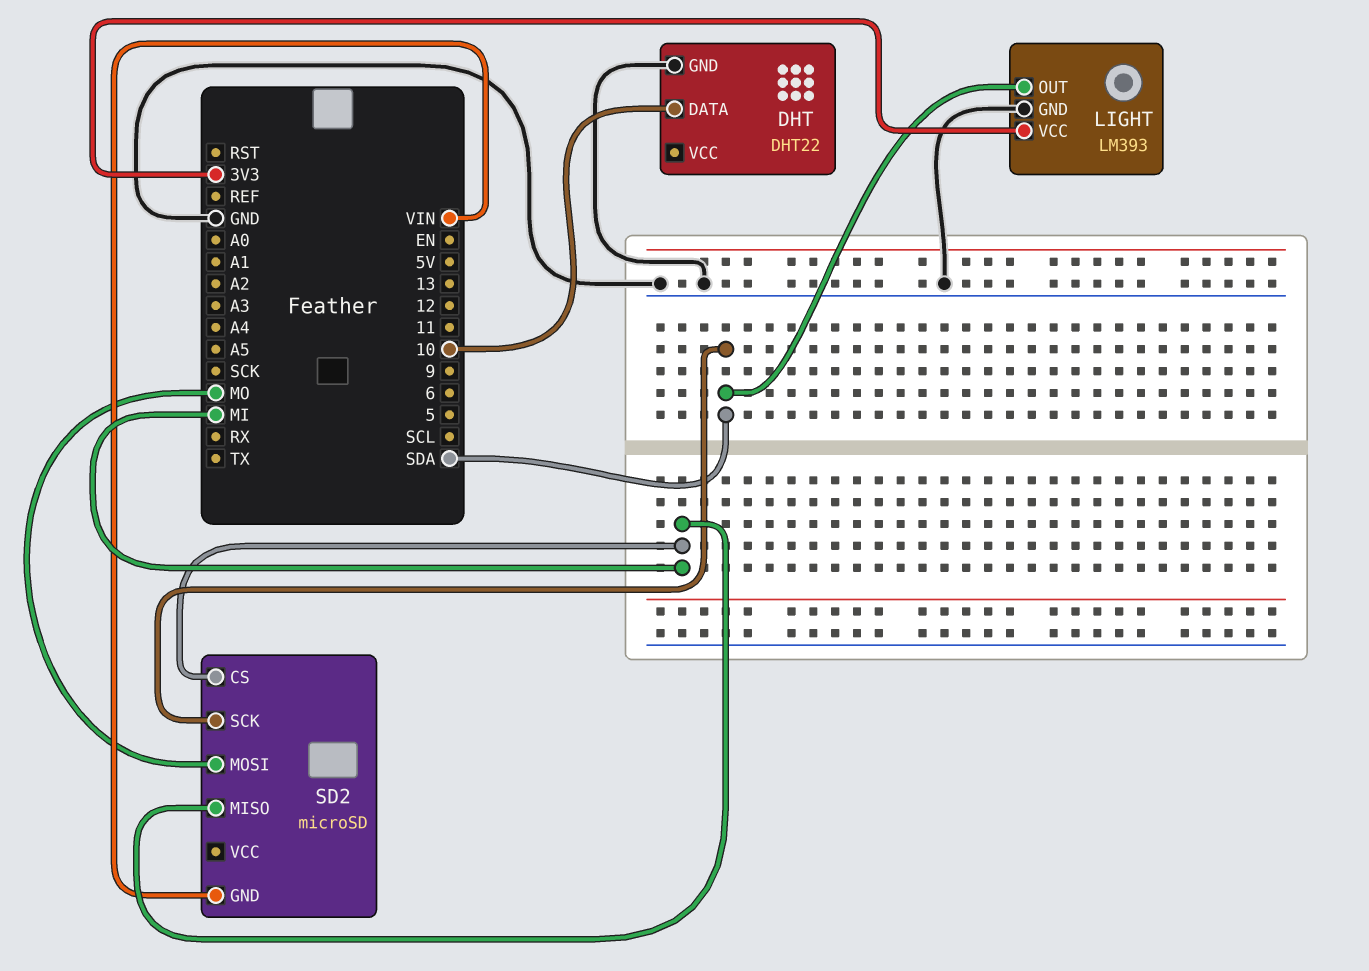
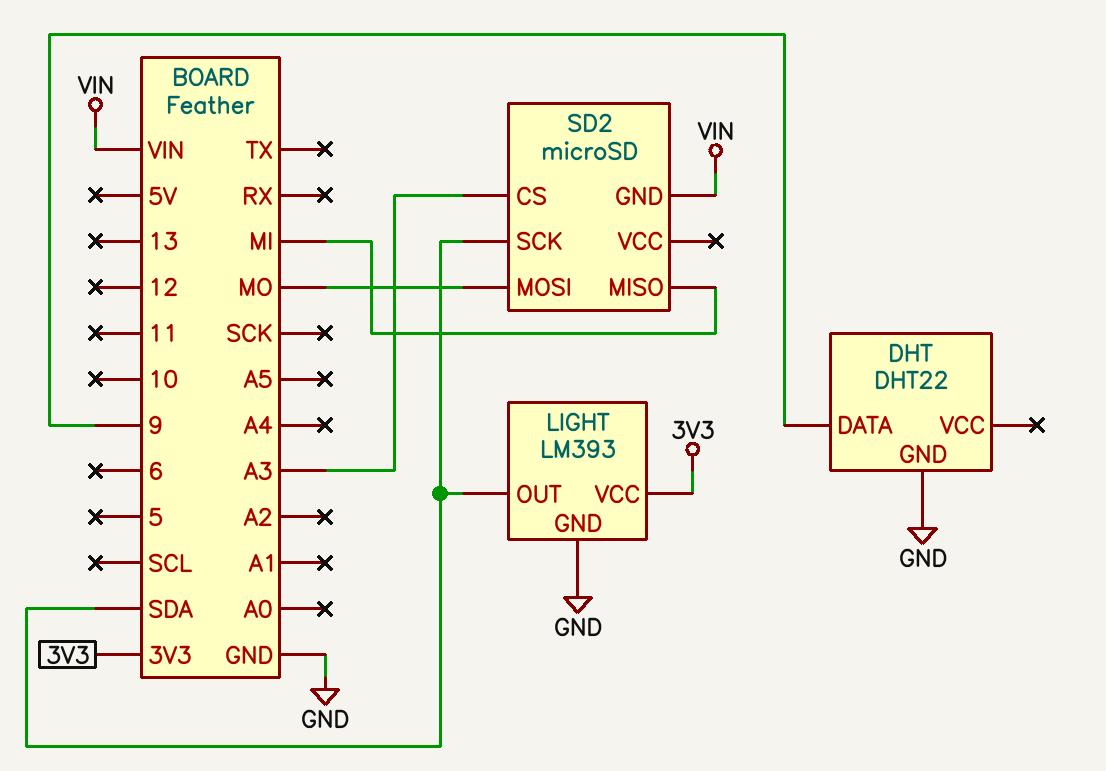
DHT pin DATA: 10 -> 9
SD2 pin CS: MI -> A3

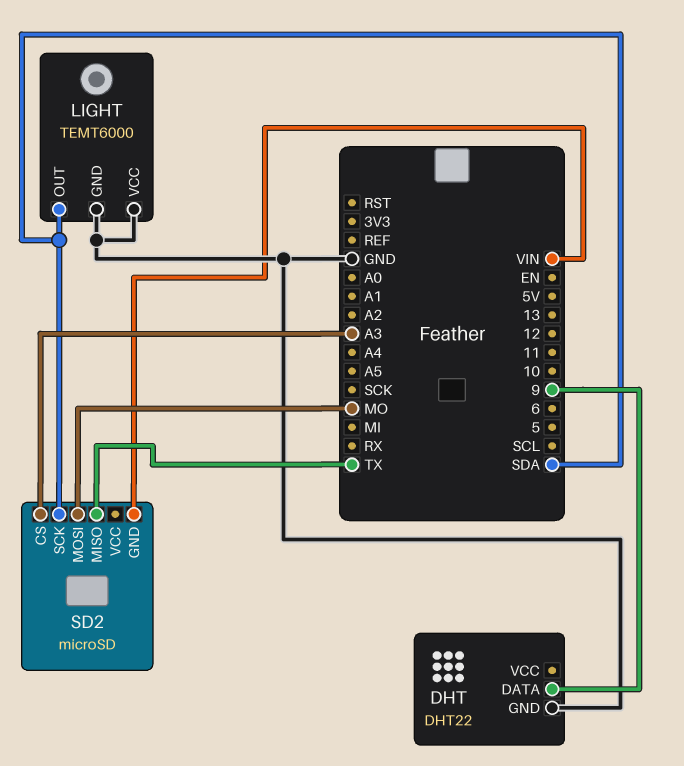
LIGHT: LM393 -> TEMT6000
LIGHT pin VCC: 3V3 -> GND
SD2 pin MISO: MI -> TX

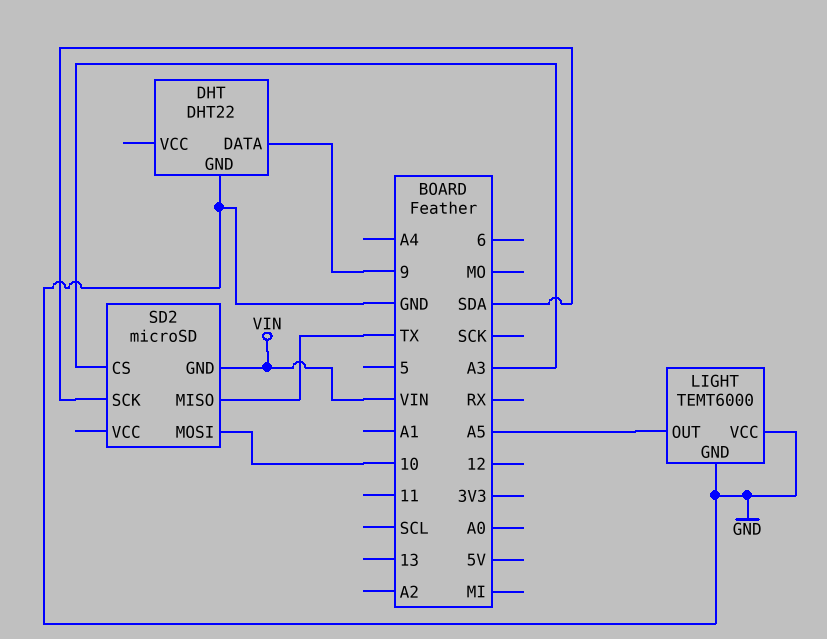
LIGHT pin OUT: SDA -> A5
SD2 pin MOSI: MO -> 10

